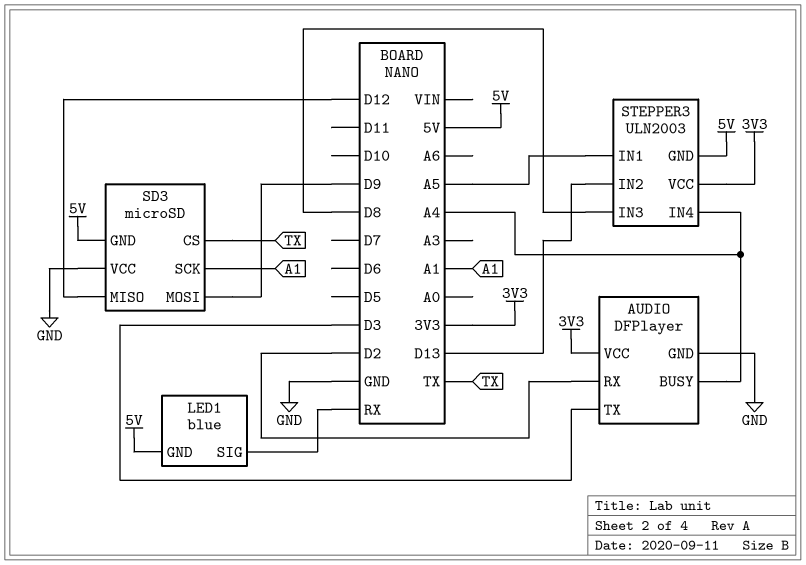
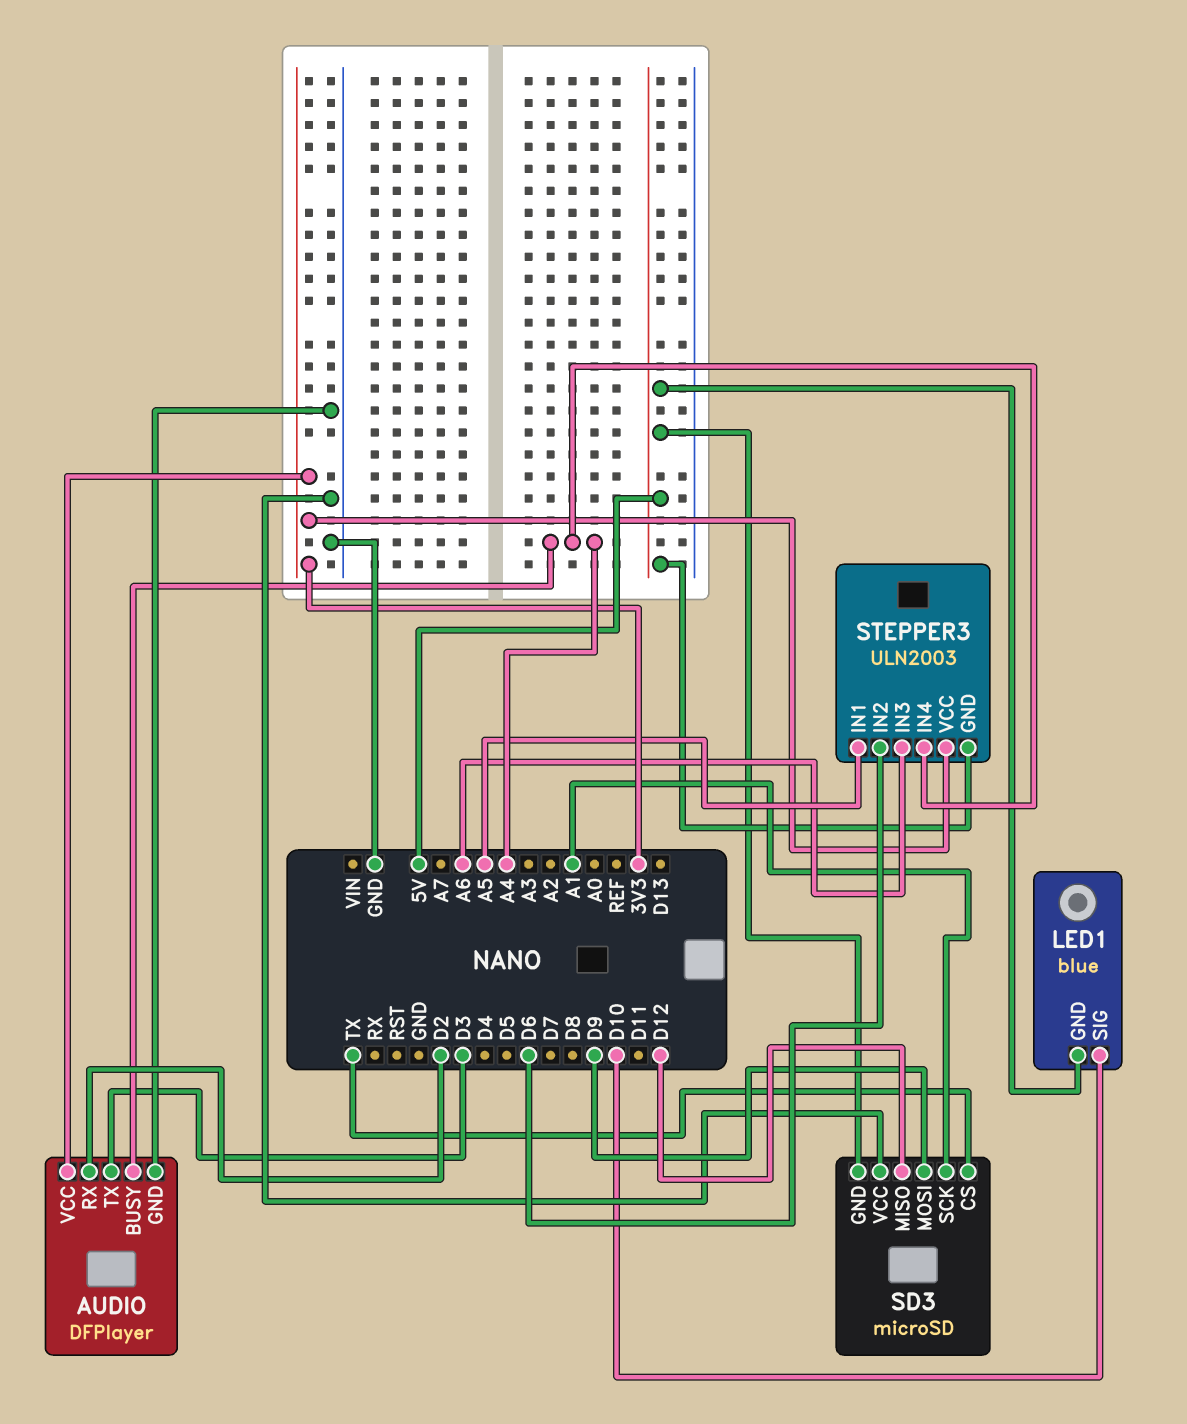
LED1 pin SIG: RX -> D10
STEPPER3 pin IN2: D13 -> D6
STEPPER3 pin IN3: D8 -> A6

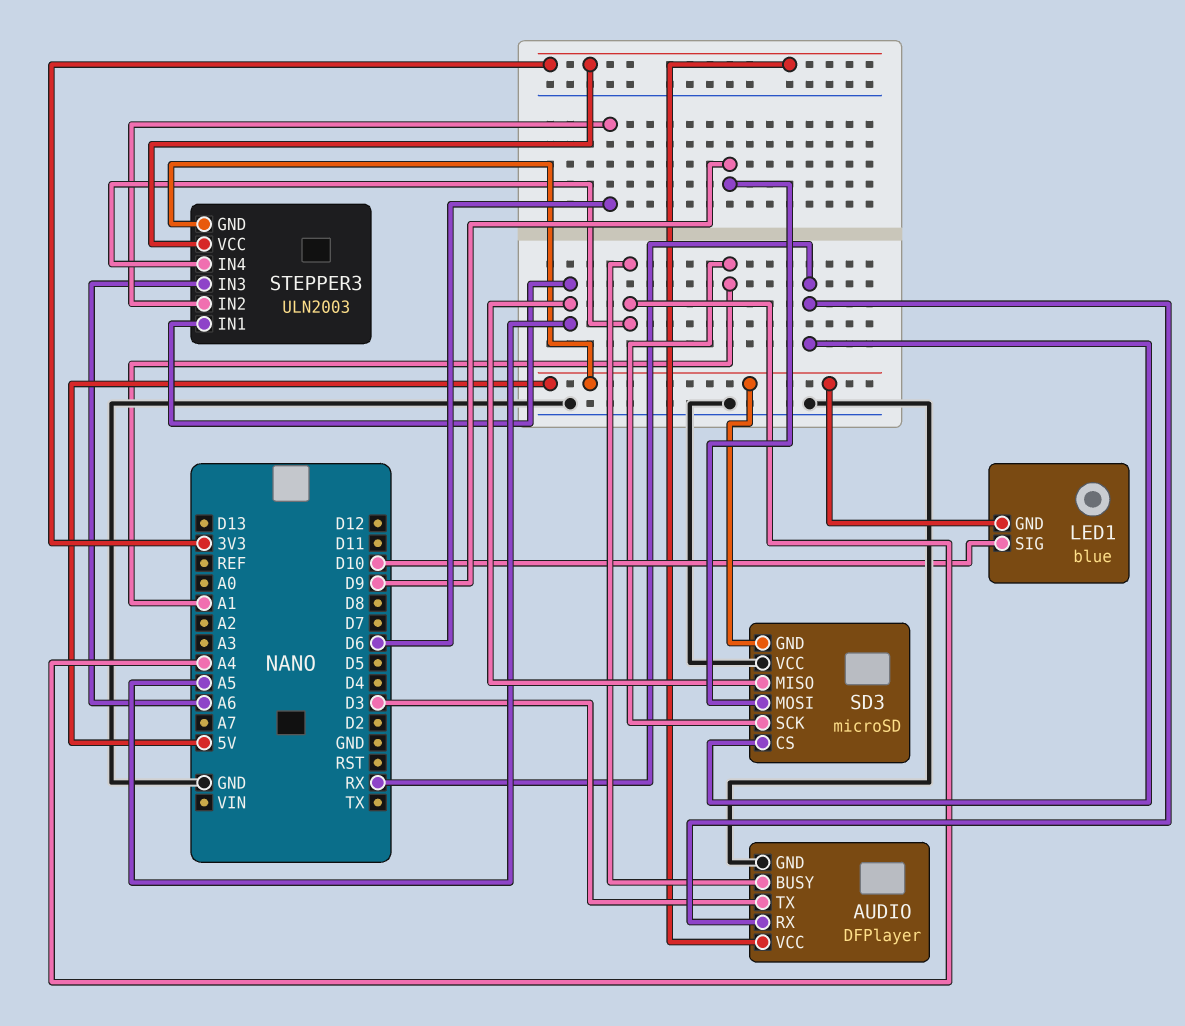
AUDIO pin RX: D2 -> RX
SD3 pin CS: TX -> RX
SD3 pin MISO: D12 -> A5

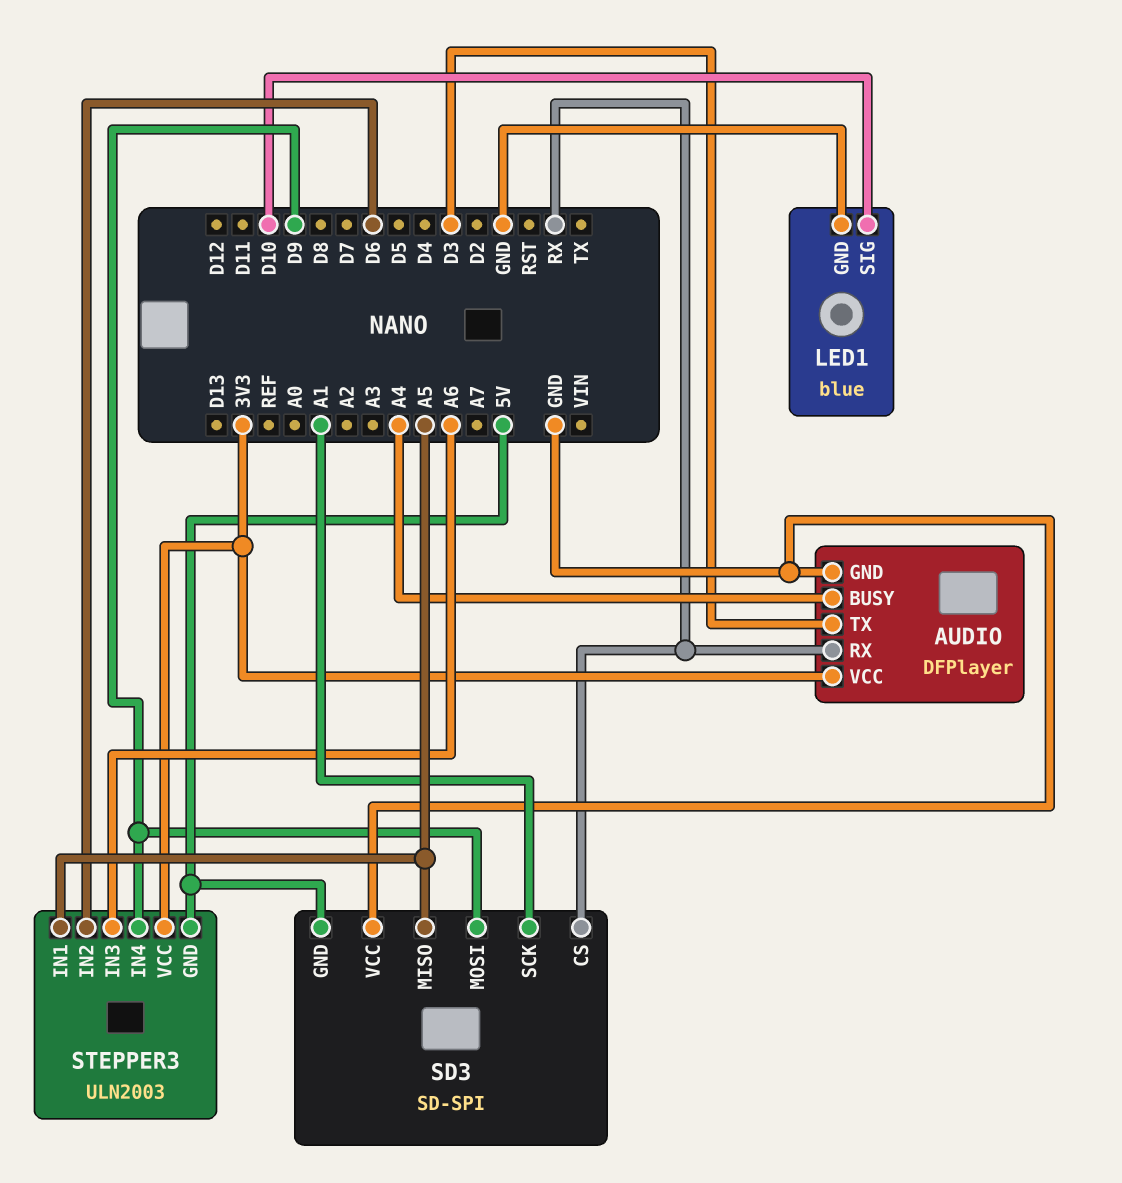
LED1 pin GND: 5V -> GND
SD3: microSD -> SD-SPI
STEPPER3 pin IN4: A4 -> D9

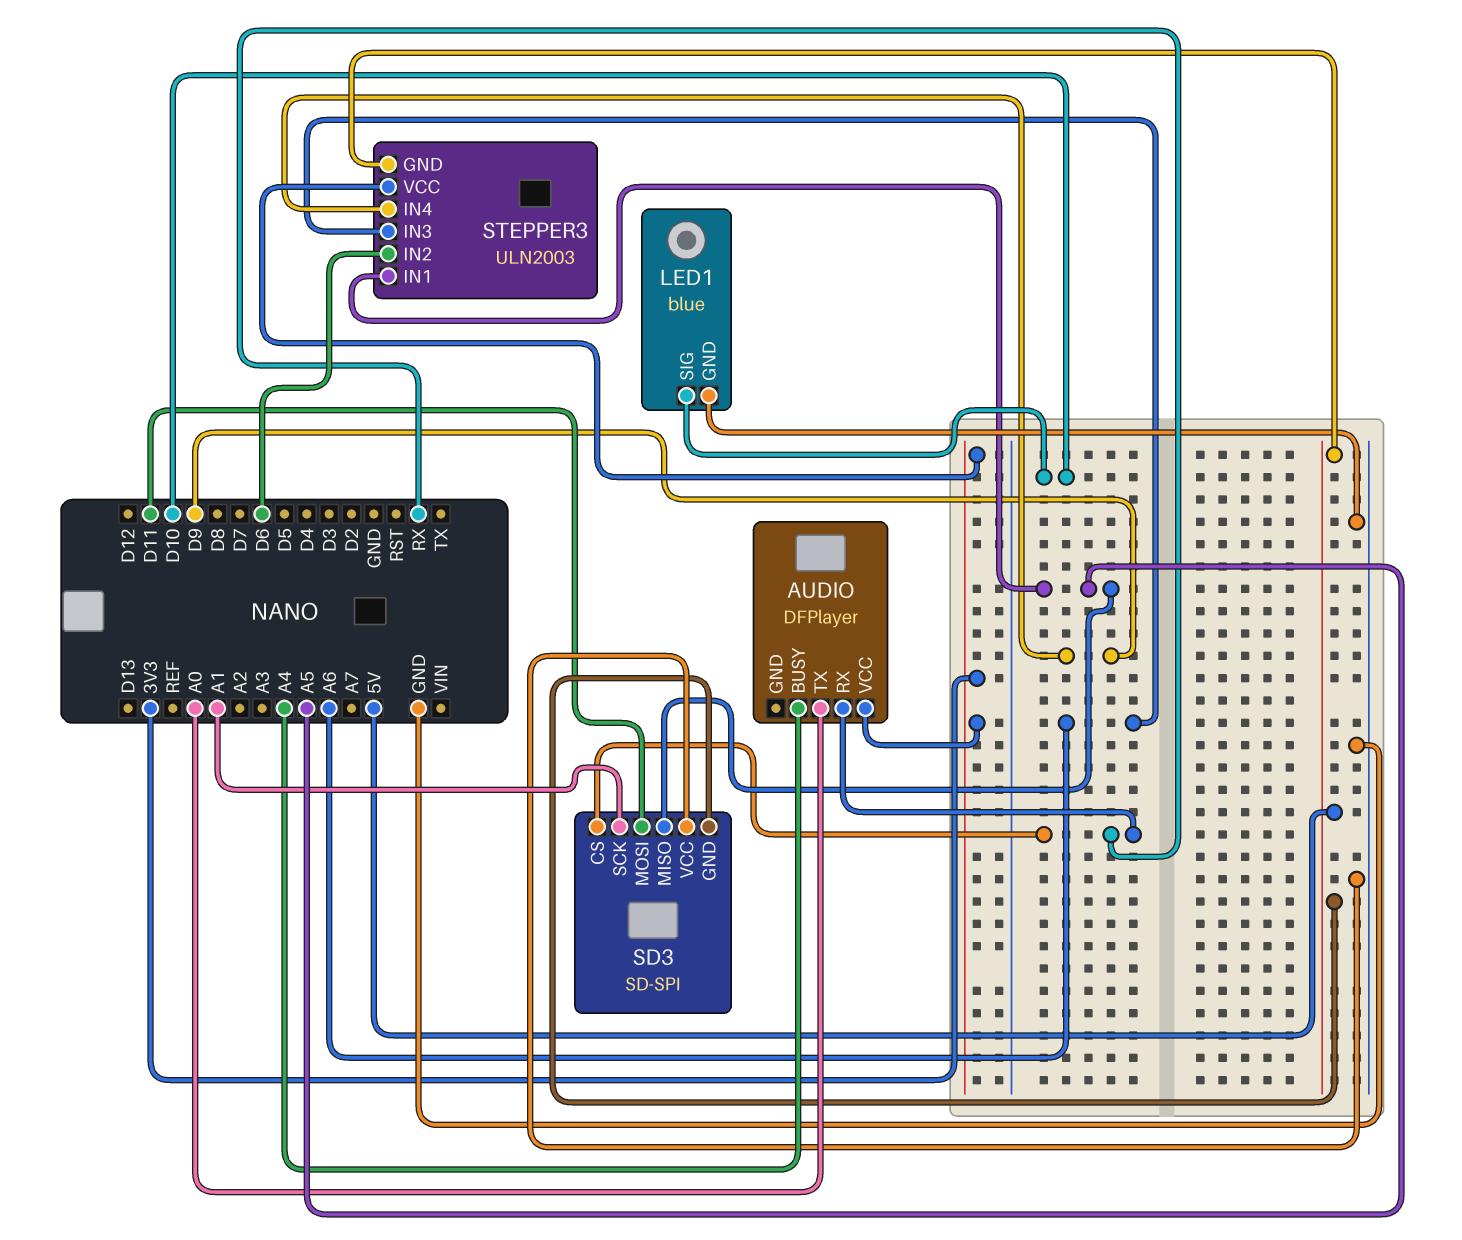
AUDIO pin GND: GND -> none
AUDIO pin TX: D3 -> A0
SD3 pin MOSI: D9 -> D11

